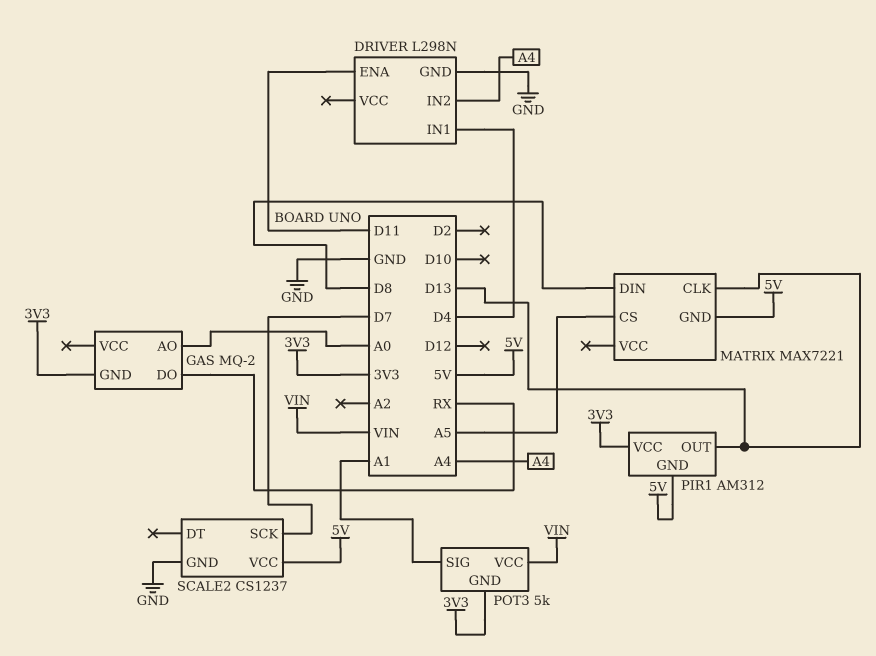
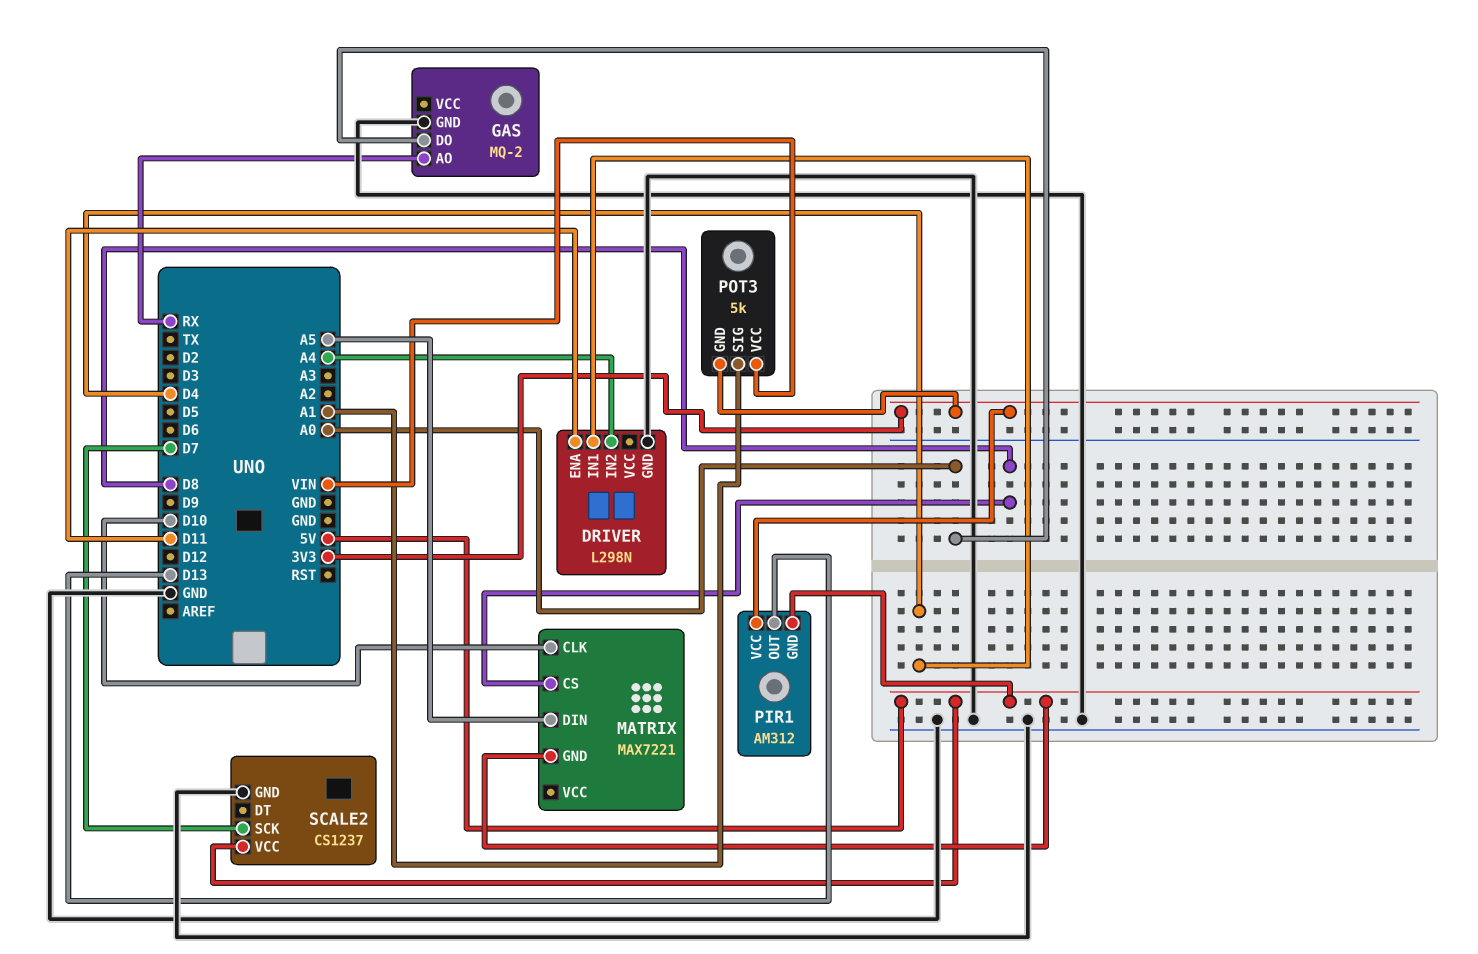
GAS pin AO: A0 -> RX
GAS pin DO: RX -> A0
GAS pin GND: 3V3 -> GND
MATRIX pin CLK: D13 -> D10
MATRIX pin CS: A5 -> D8
MATRIX pin DIN: D8 -> A5

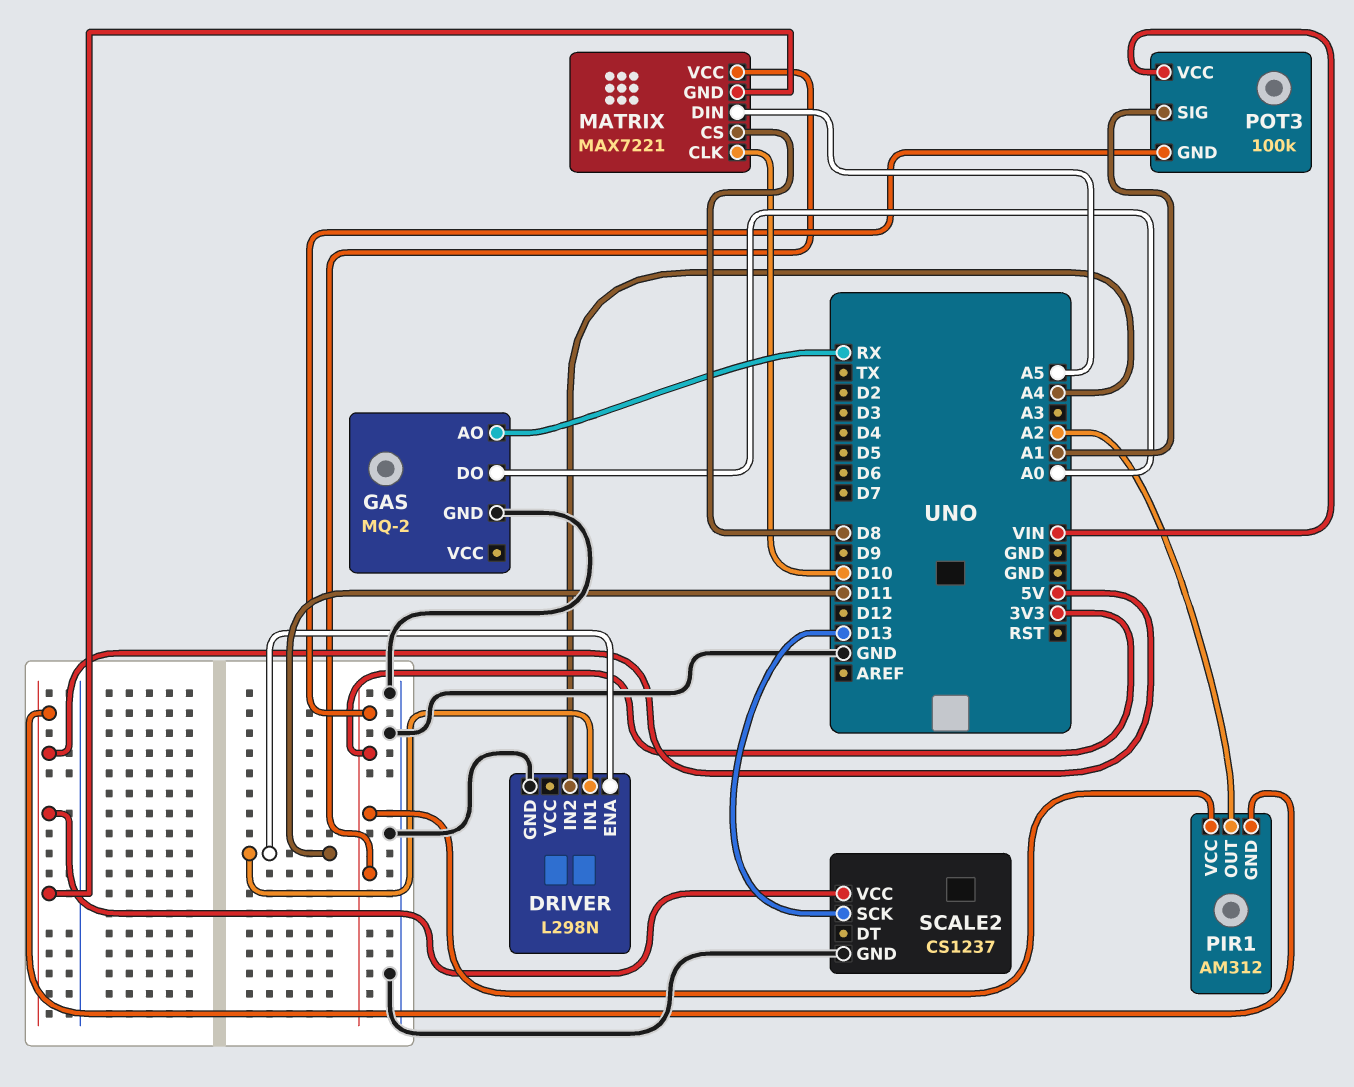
DRIVER pin IN1: D4 -> D11
MATRIX pin VCC: none -> 3V3
PIR1 pin OUT: D13 -> A2
POT3: 5k -> 100k
SCALE2 pin SCK: D7 -> D13

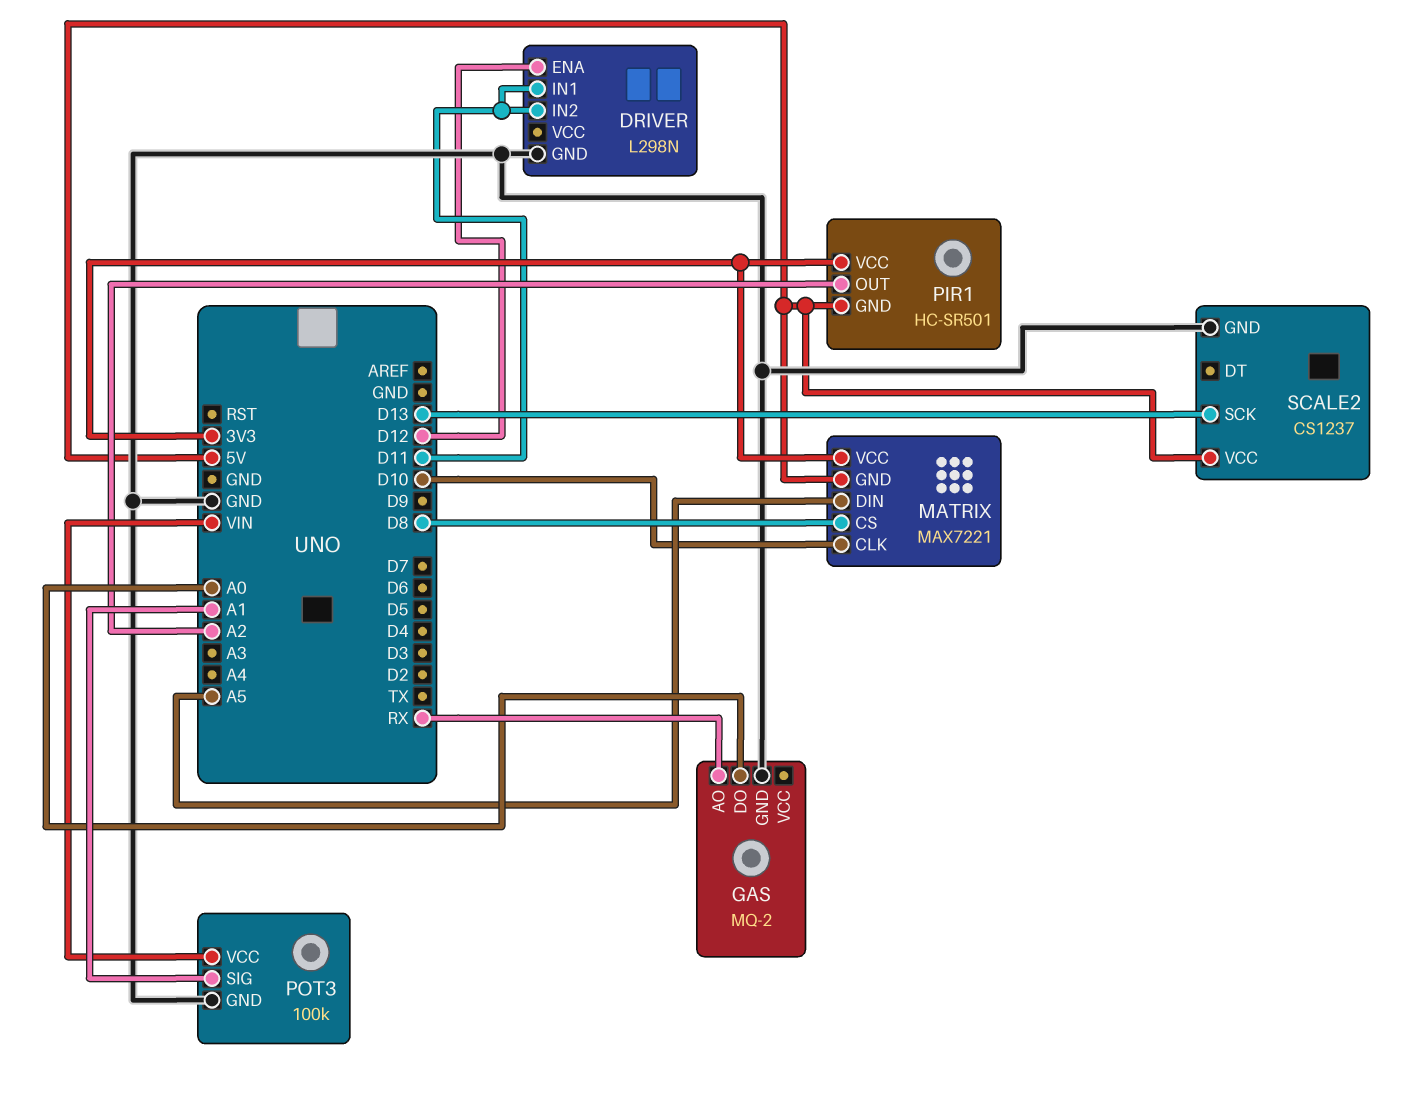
DRIVER pin ENA: D11 -> D12
DRIVER pin IN2: A4 -> D11
PIR1: AM312 -> HC-SR501
POT3 pin GND: 3V3 -> GND

